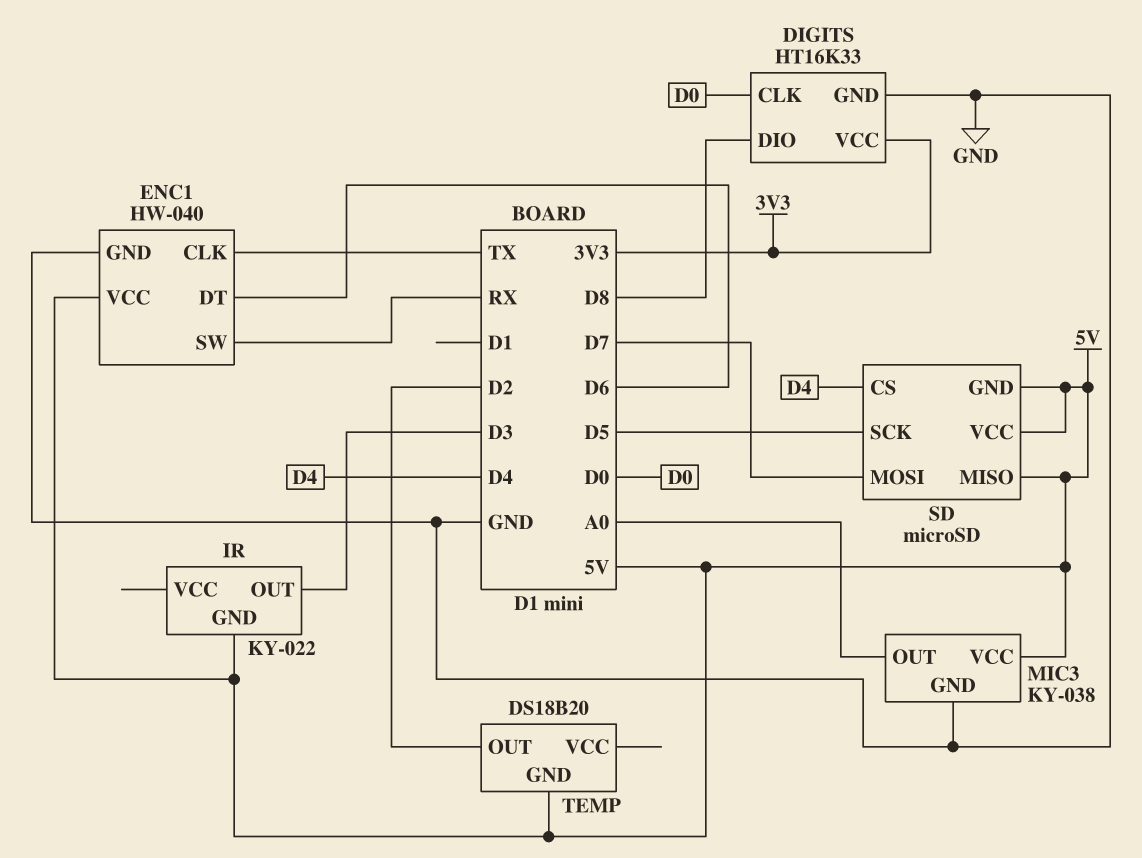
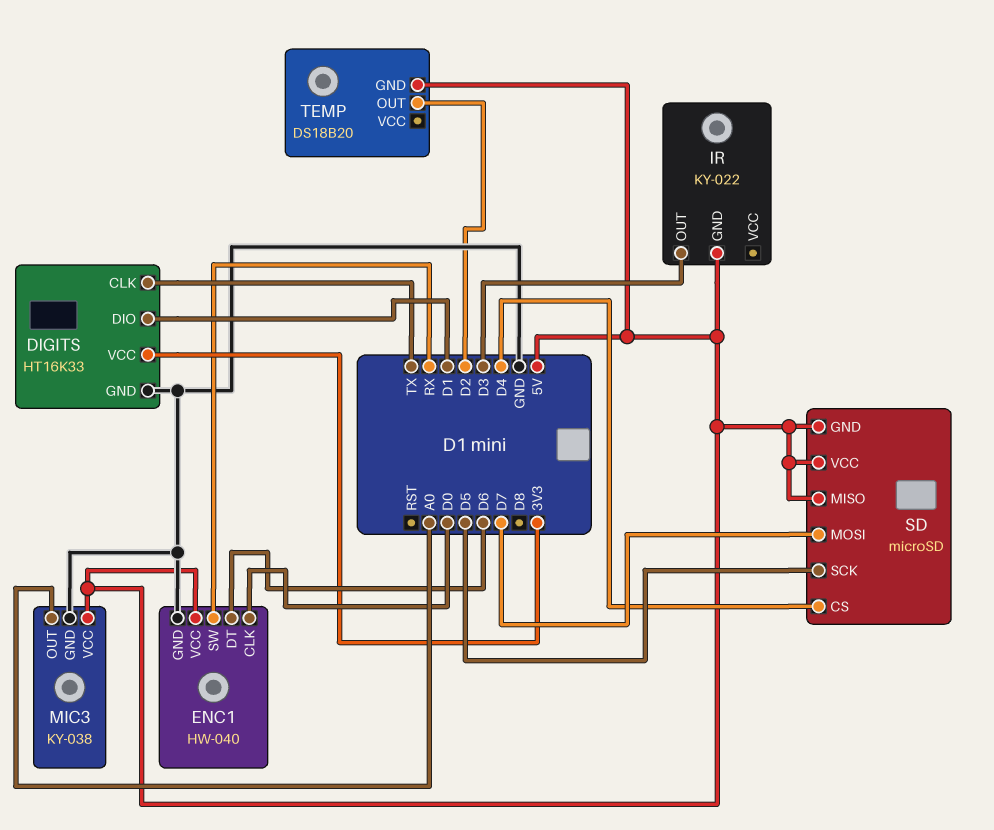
DIGITS pin CLK: D0 -> TX
DIGITS pin DIO: D8 -> D1
ENC1 pin CLK: TX -> D0

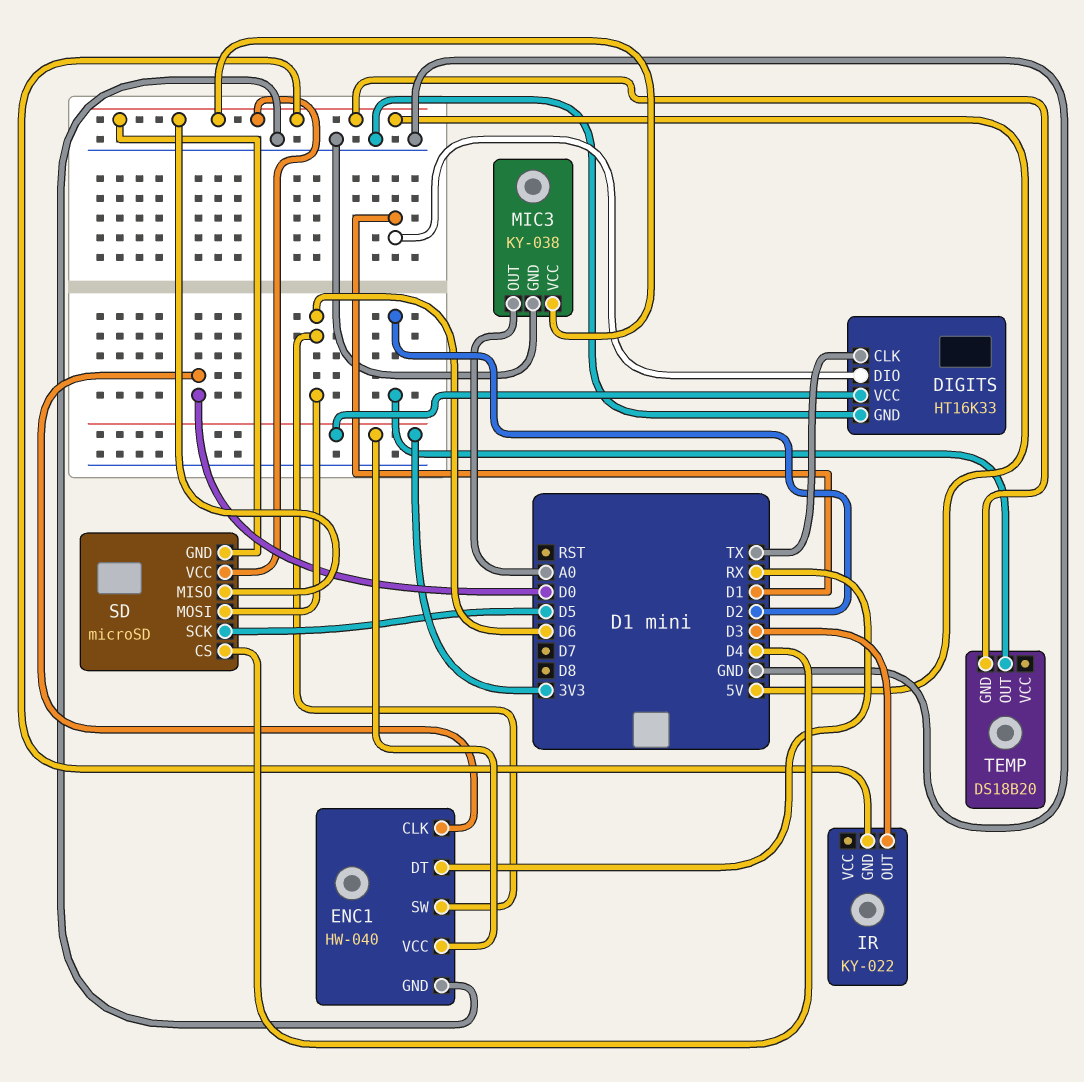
ENC1 pin DT: D6 -> RX
ENC1 pin SW: RX -> D6
ENC1 pin VCC: 5V -> 3V3
SD pin MOSI: D7 -> D6

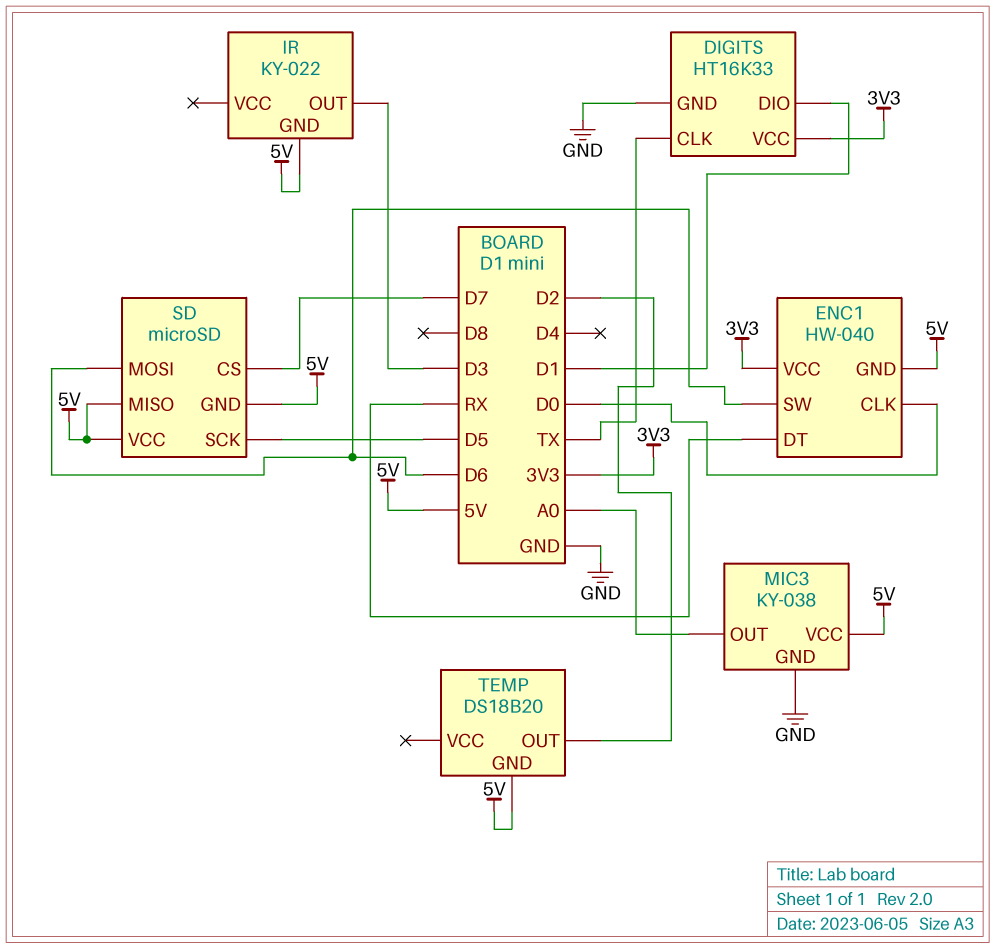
ENC1 pin GND: GND -> 5V
SD pin CS: D4 -> D7

